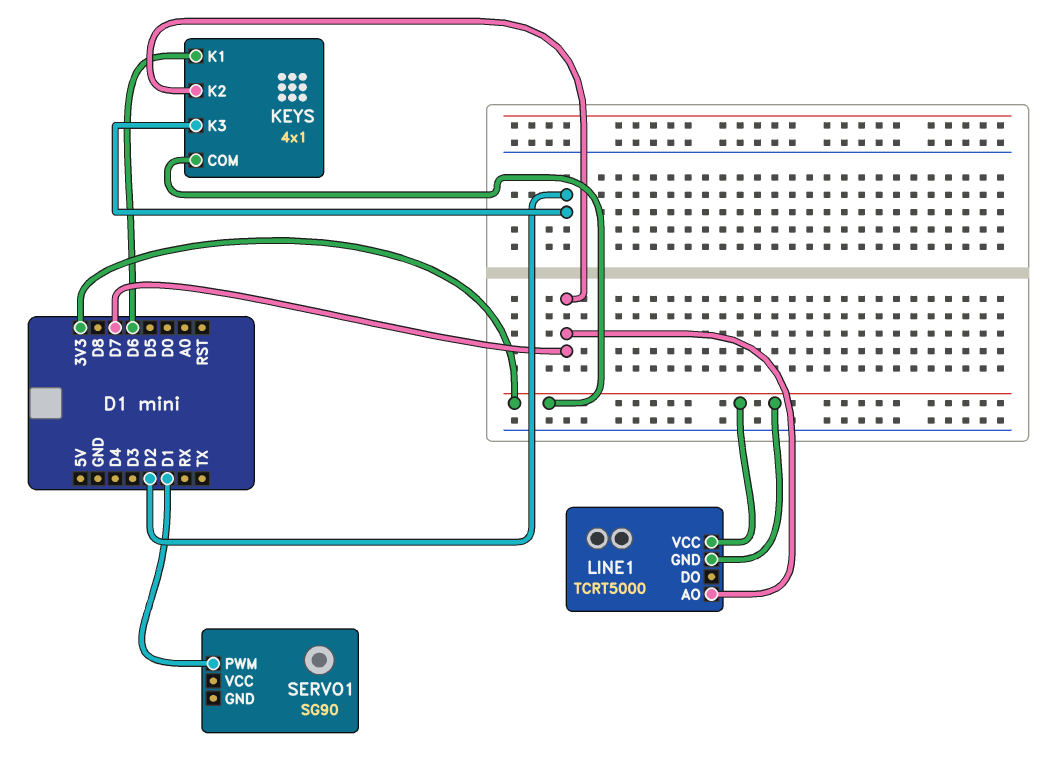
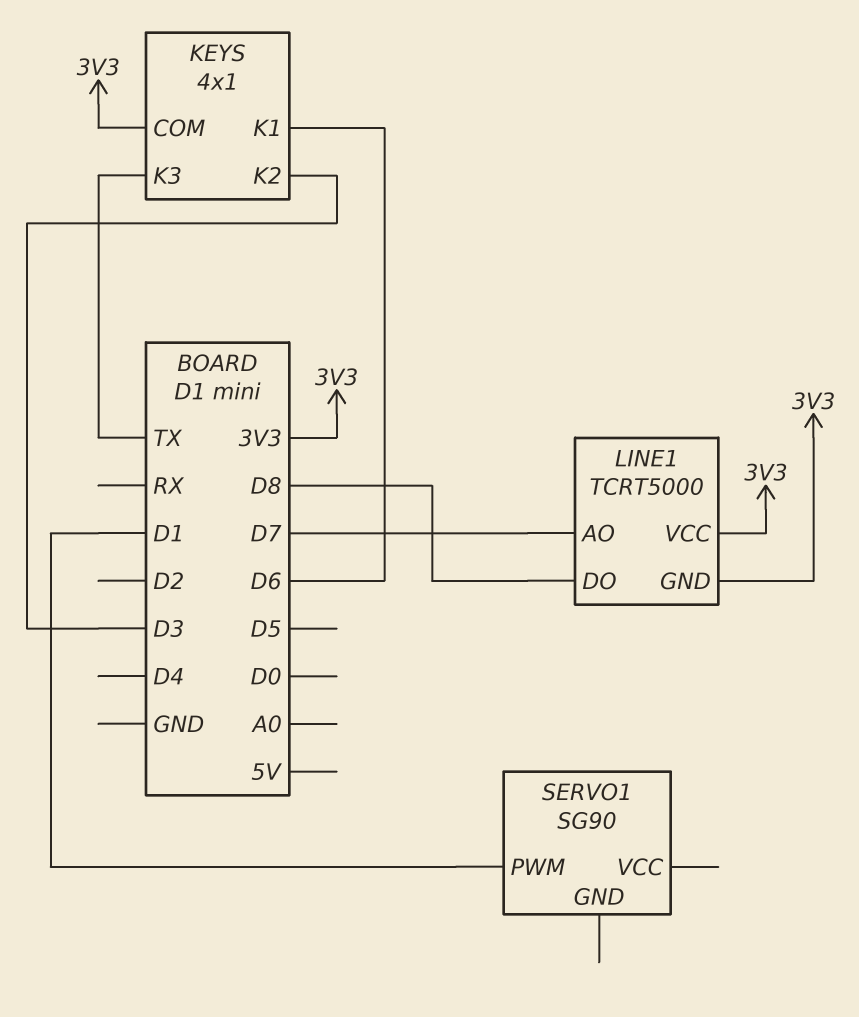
KEYS pin K2: D7 -> D3
KEYS pin K3: D2 -> TX
LINE1 pin DO: none -> D8

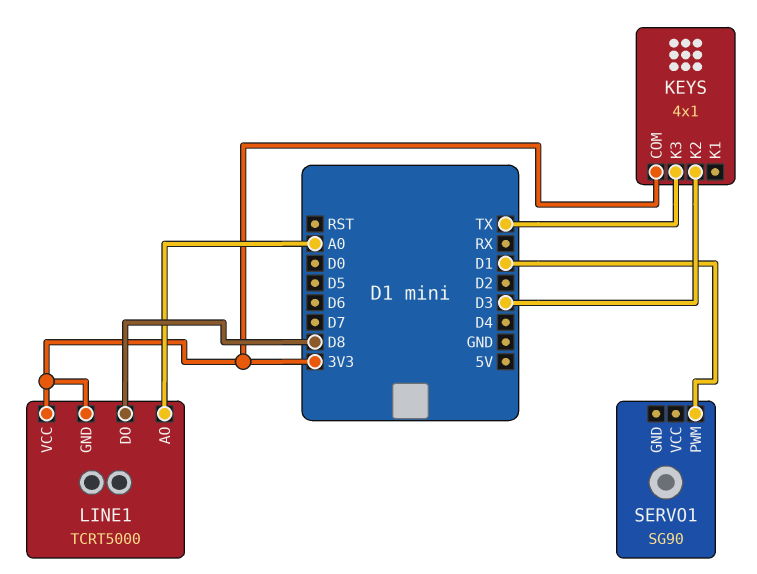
KEYS pin K1: D6 -> none
LINE1 pin AO: D7 -> A0

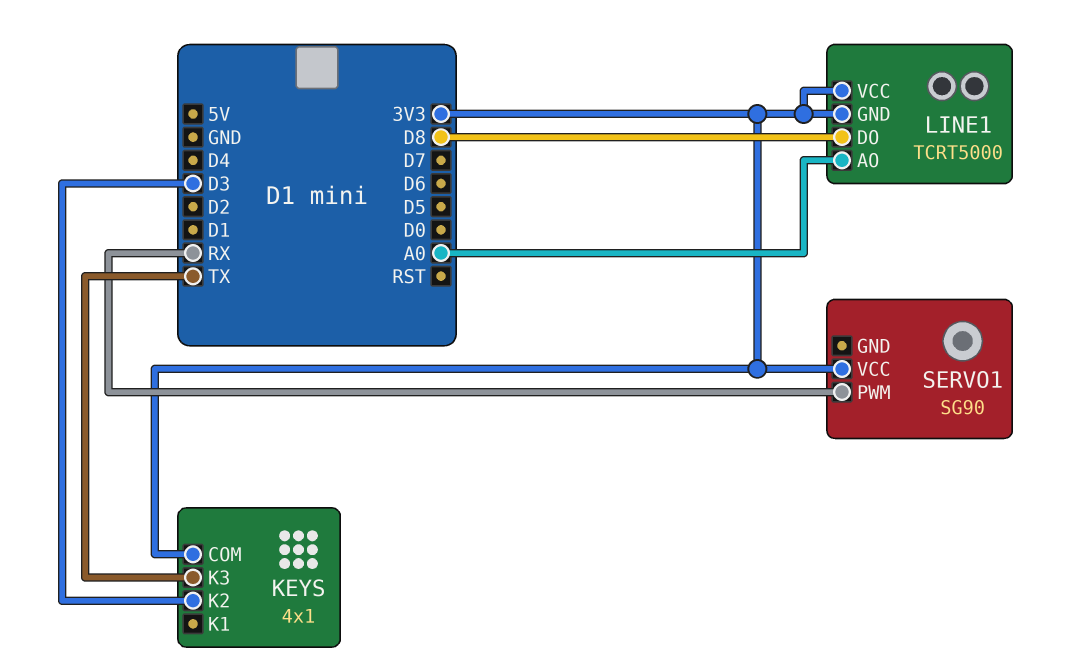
SERVO1 pin PWM: D1 -> RX
SERVO1 pin VCC: none -> 3V3

